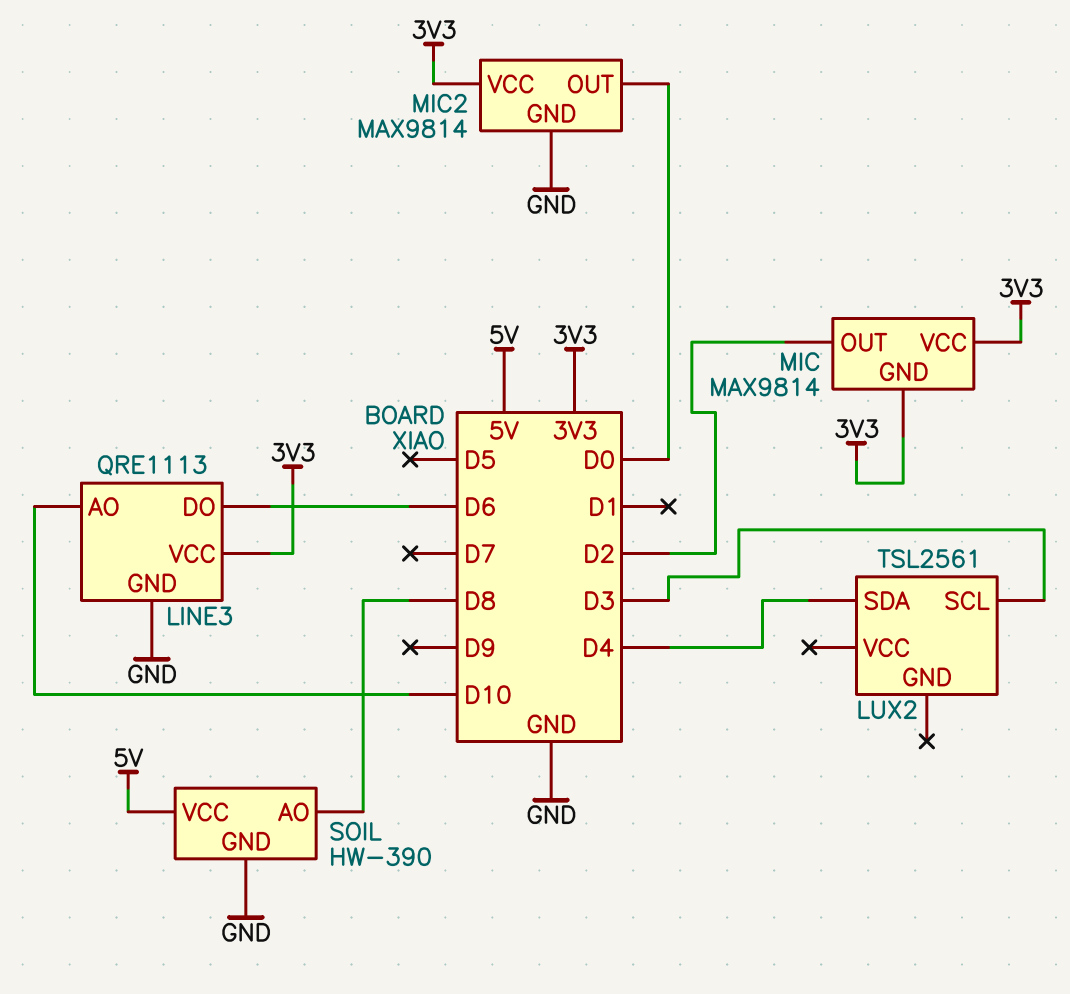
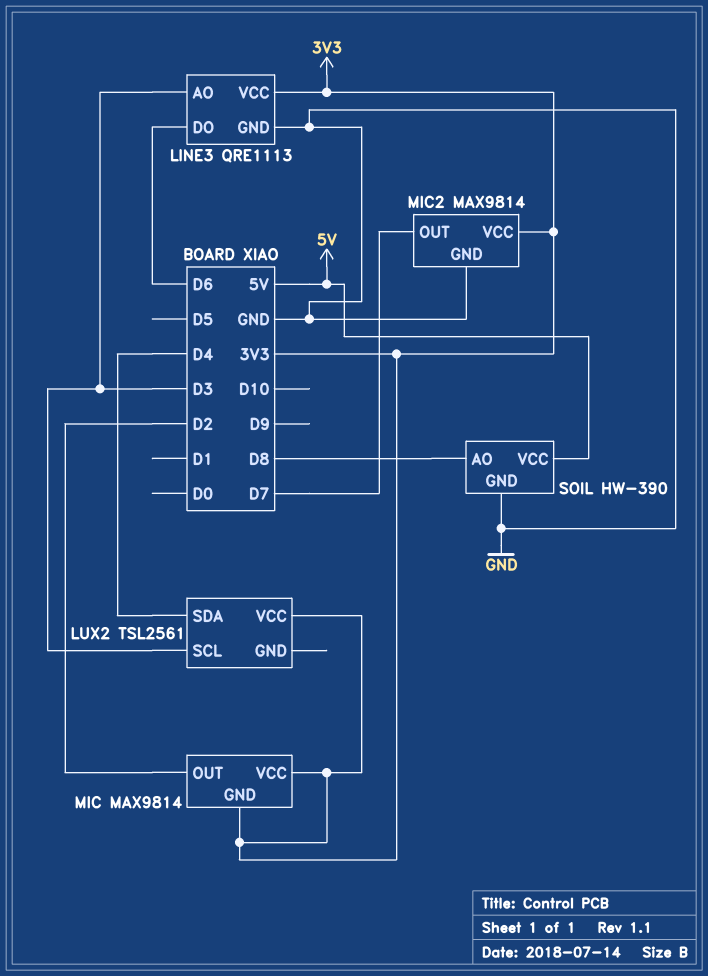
LINE3 pin AO: D10 -> D3
LUX2 pin VCC: none -> 3V3
MIC2 pin OUT: D0 -> D7

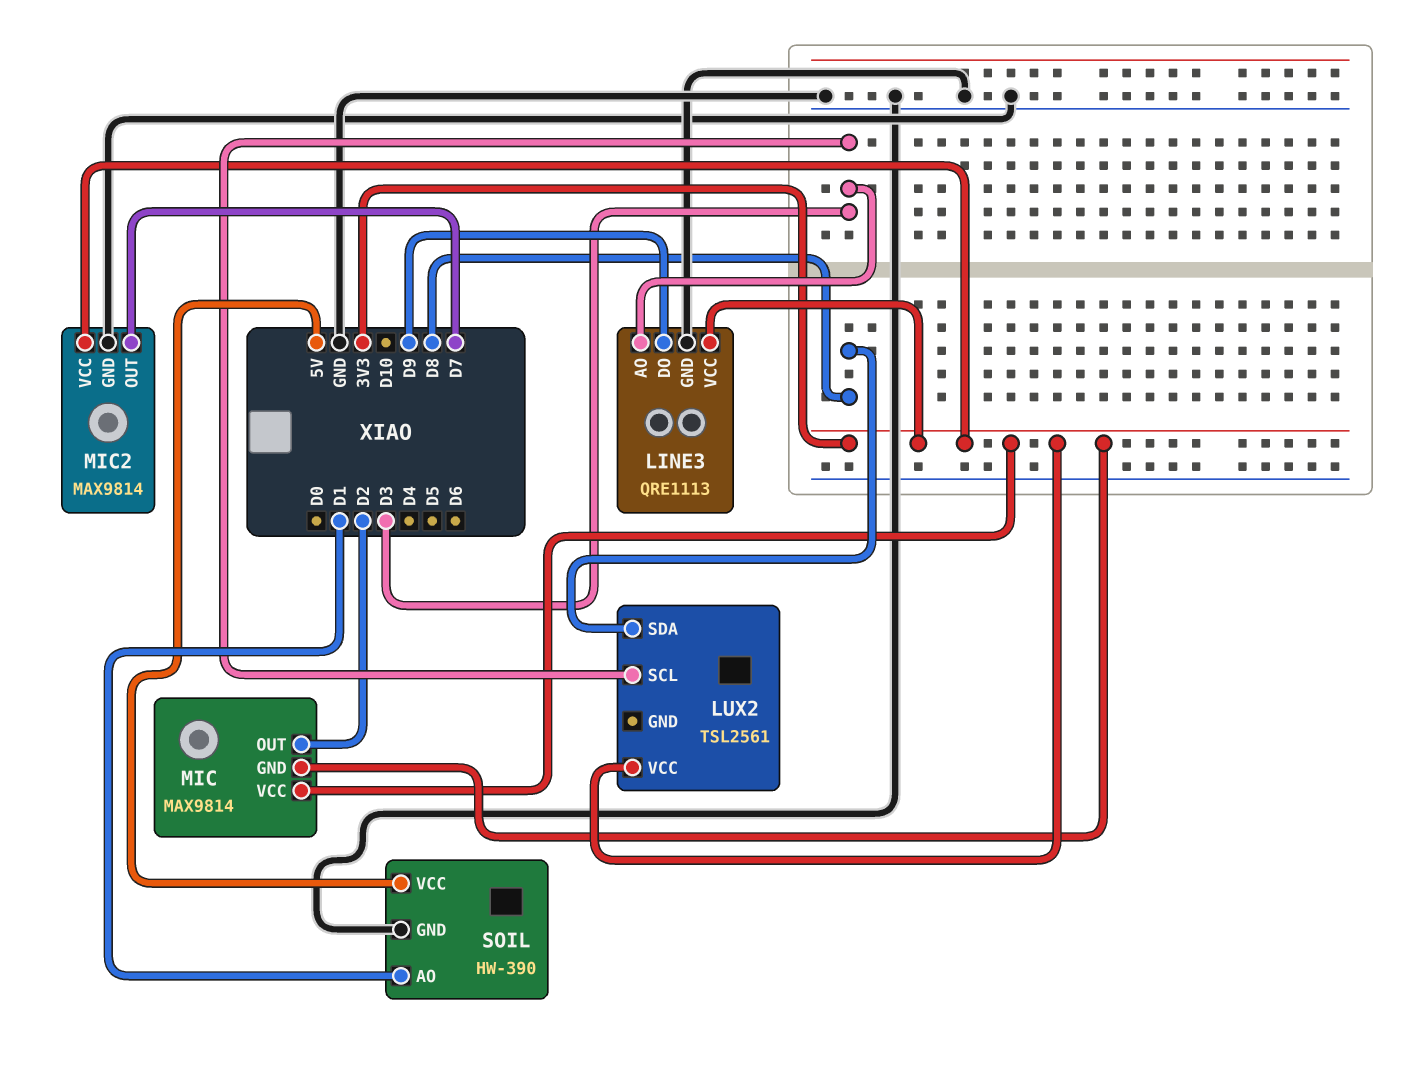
LINE3 pin DO: D6 -> D9
LUX2 pin SDA: D4 -> D8
SOIL pin AO: D8 -> D1

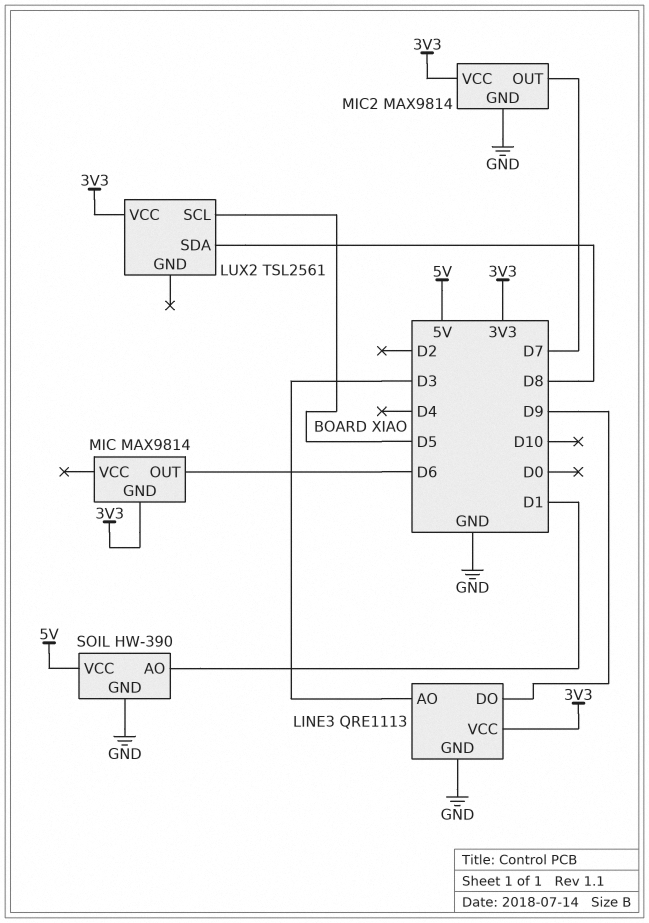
LUX2 pin SCL: D3 -> D5
MIC pin OUT: D2 -> D6
MIC pin VCC: 3V3 -> none

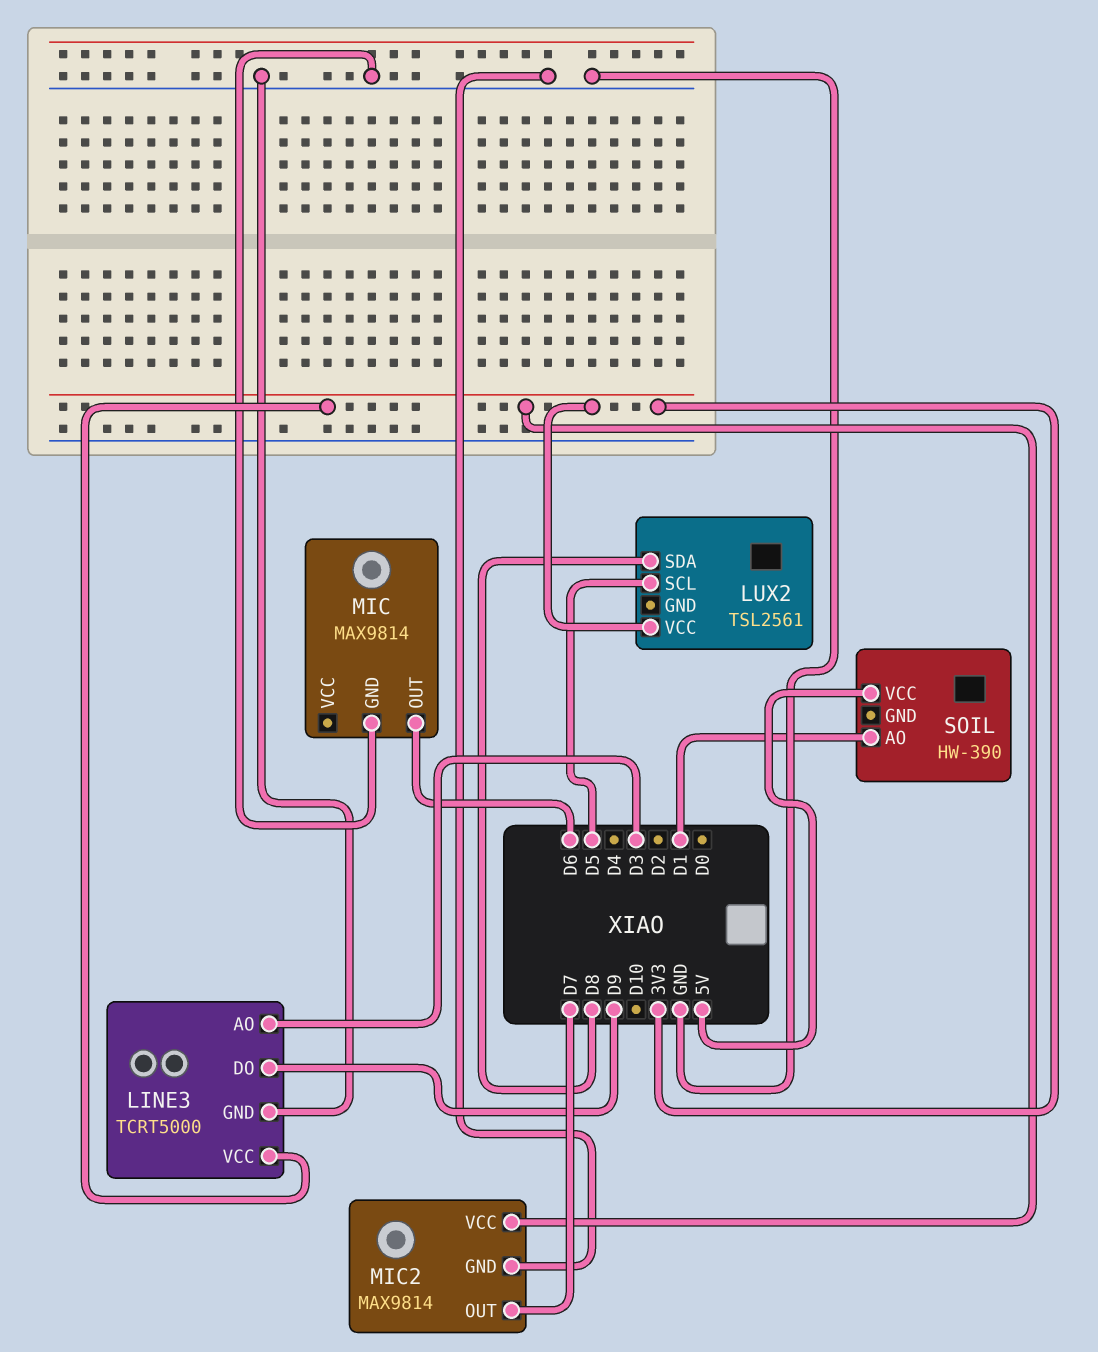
LINE3: QRE1113 -> TCRT5000
MIC pin GND: 3V3 -> GND
SOIL pin GND: GND -> none

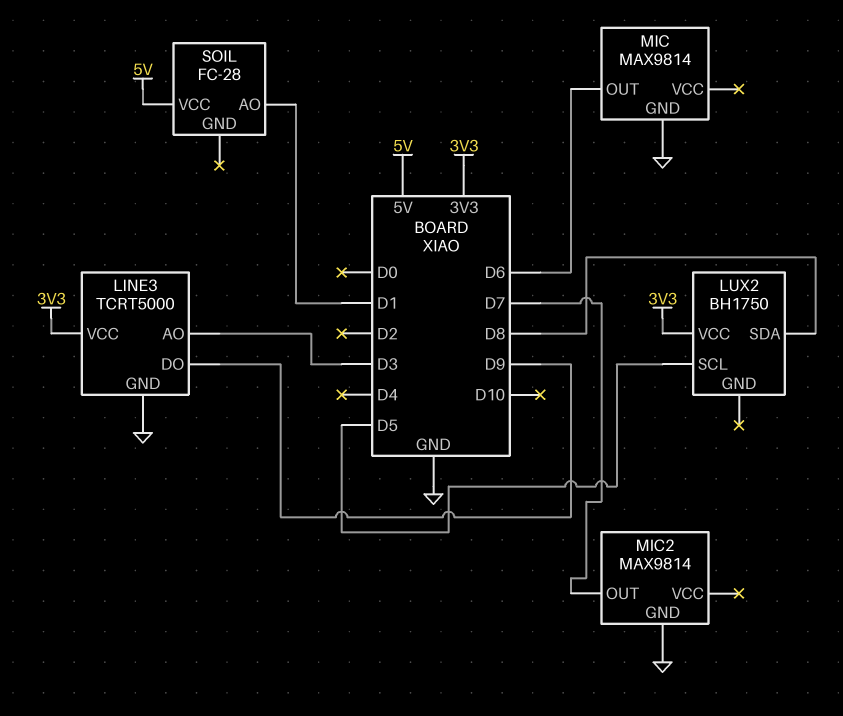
LUX2: TSL2561 -> BH1750
MIC2 pin VCC: 3V3 -> none
SOIL: HW-390 -> FC-28

